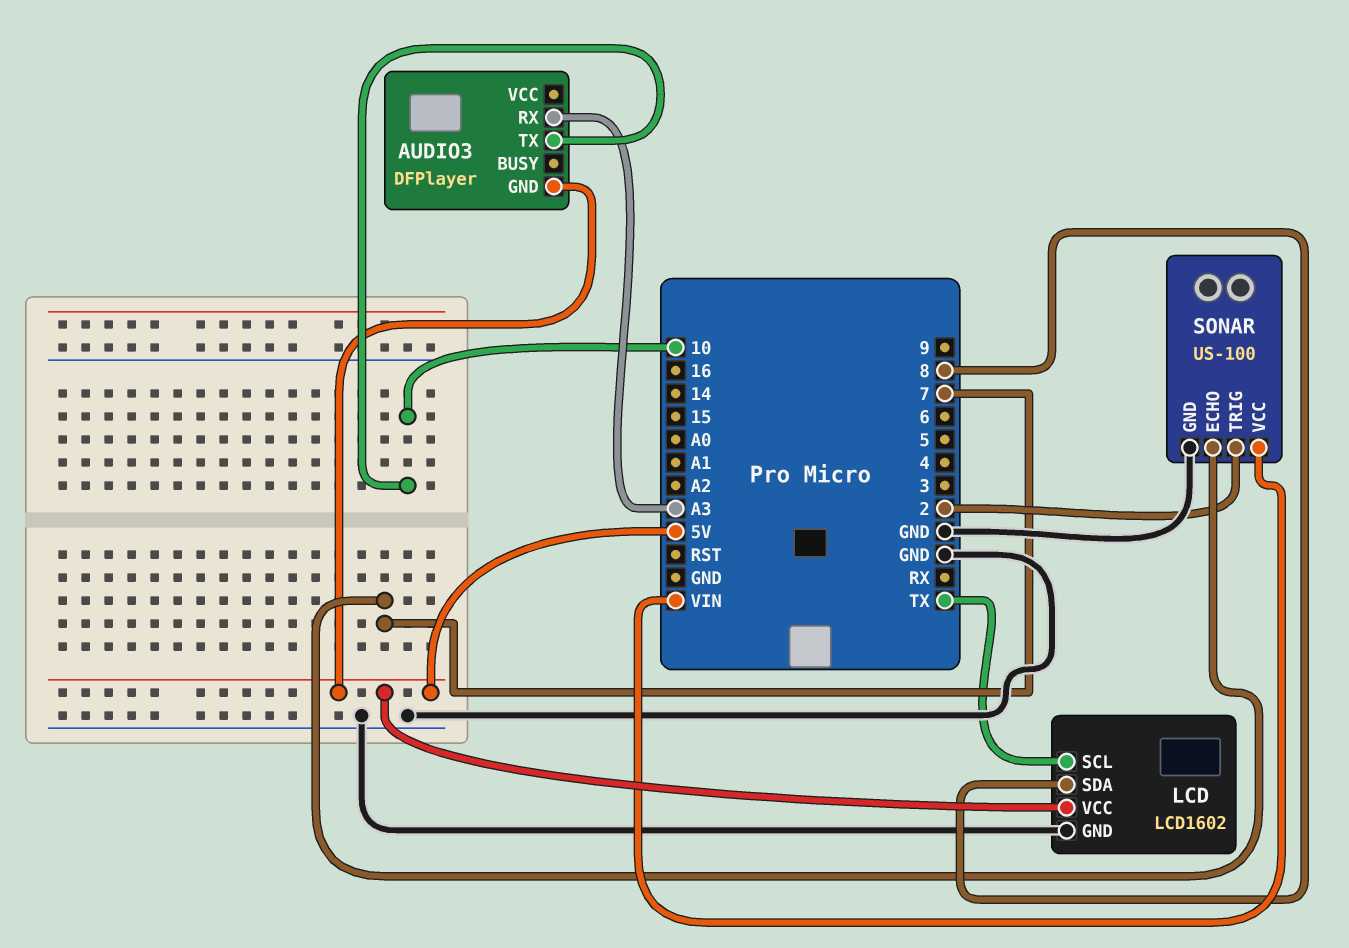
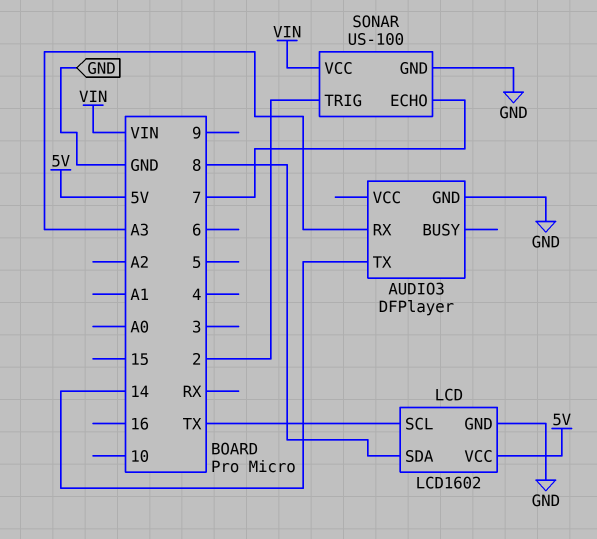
AUDIO3 pin GND: 5V -> GND
AUDIO3 pin TX: 10 -> 14

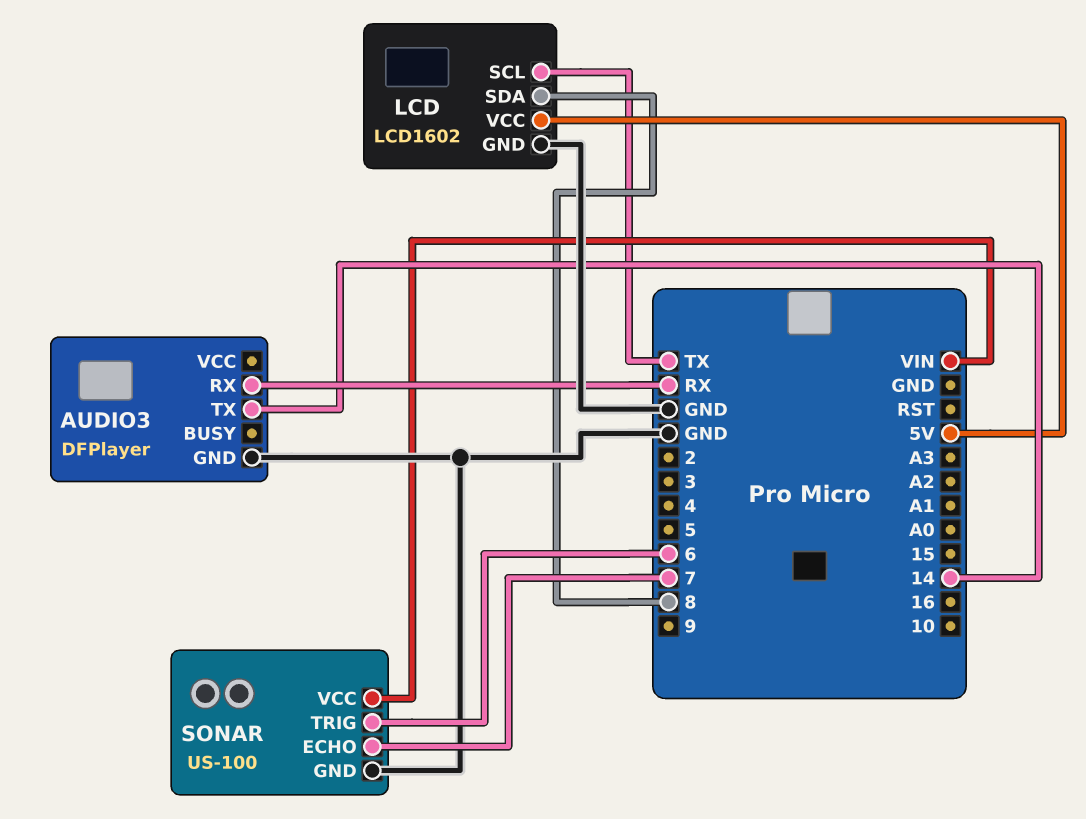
AUDIO3 pin RX: A3 -> RX
SONAR pin TRIG: 2 -> 6

